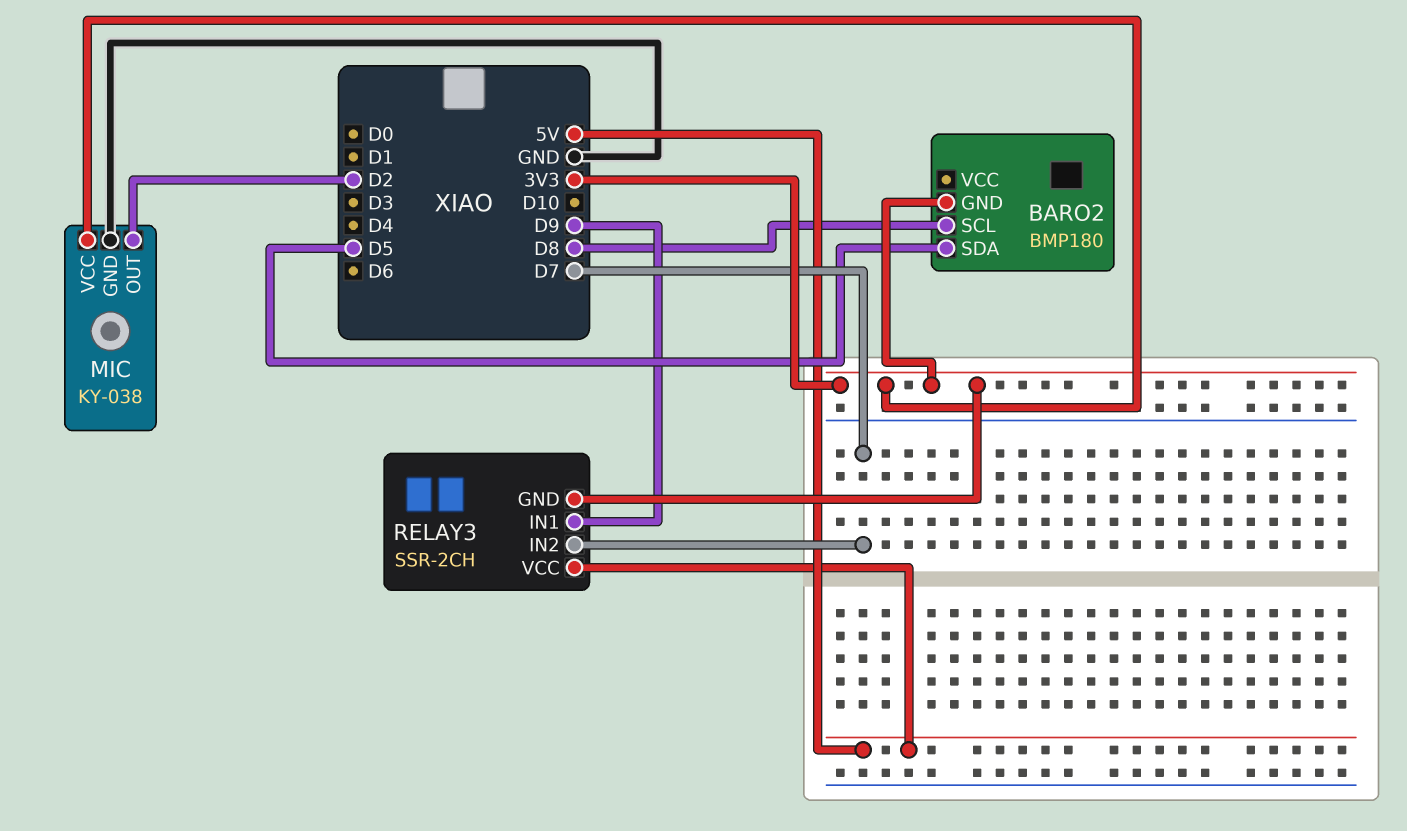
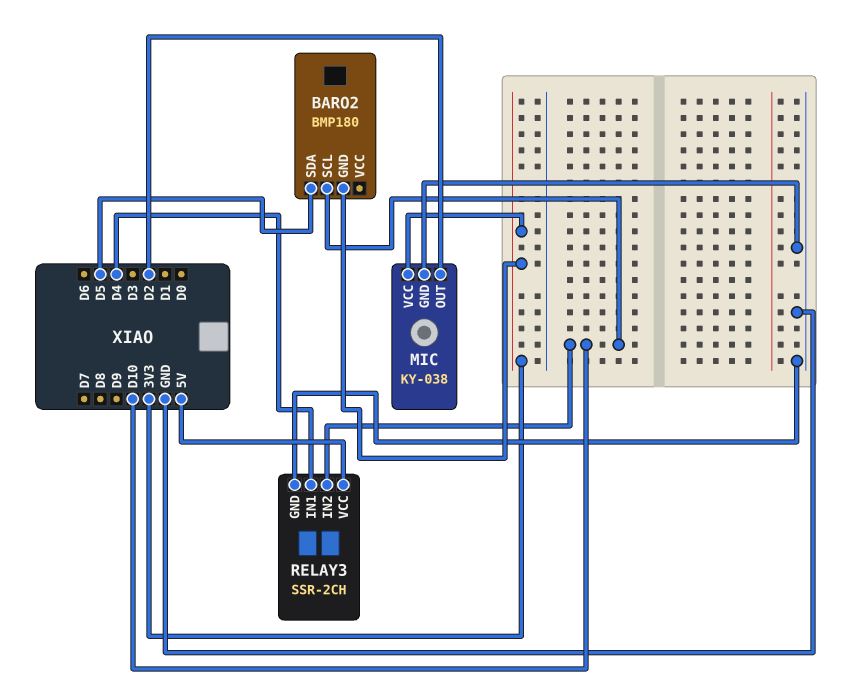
BARO2 pin SCL: D8 -> D10
RELAY3 pin GND: 3V3 -> GND
RELAY3 pin IN1: D9 -> D4
RELAY3 pin IN2: D7 -> D10

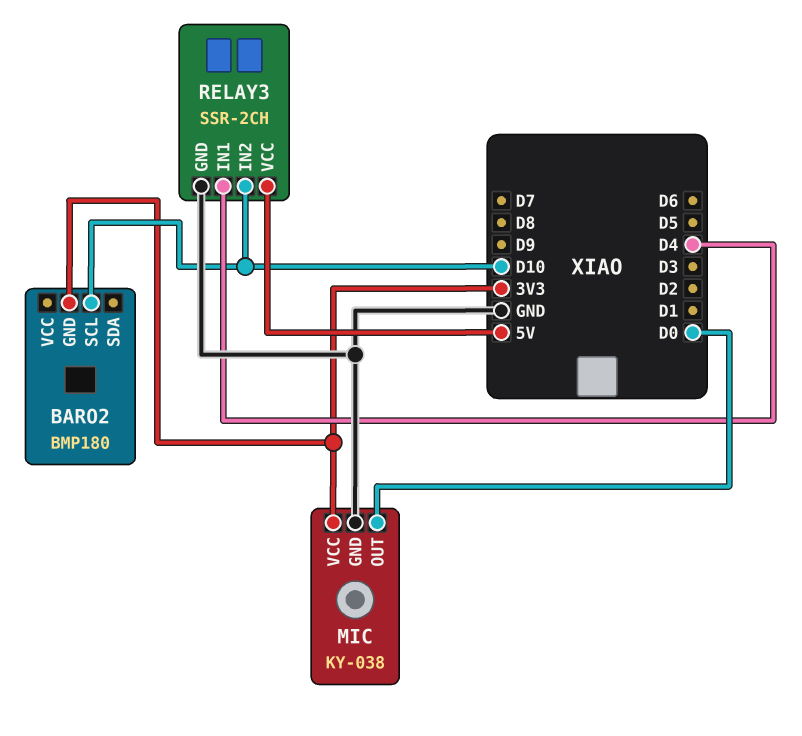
BARO2 pin SDA: D5 -> none
MIC pin OUT: D2 -> D0

